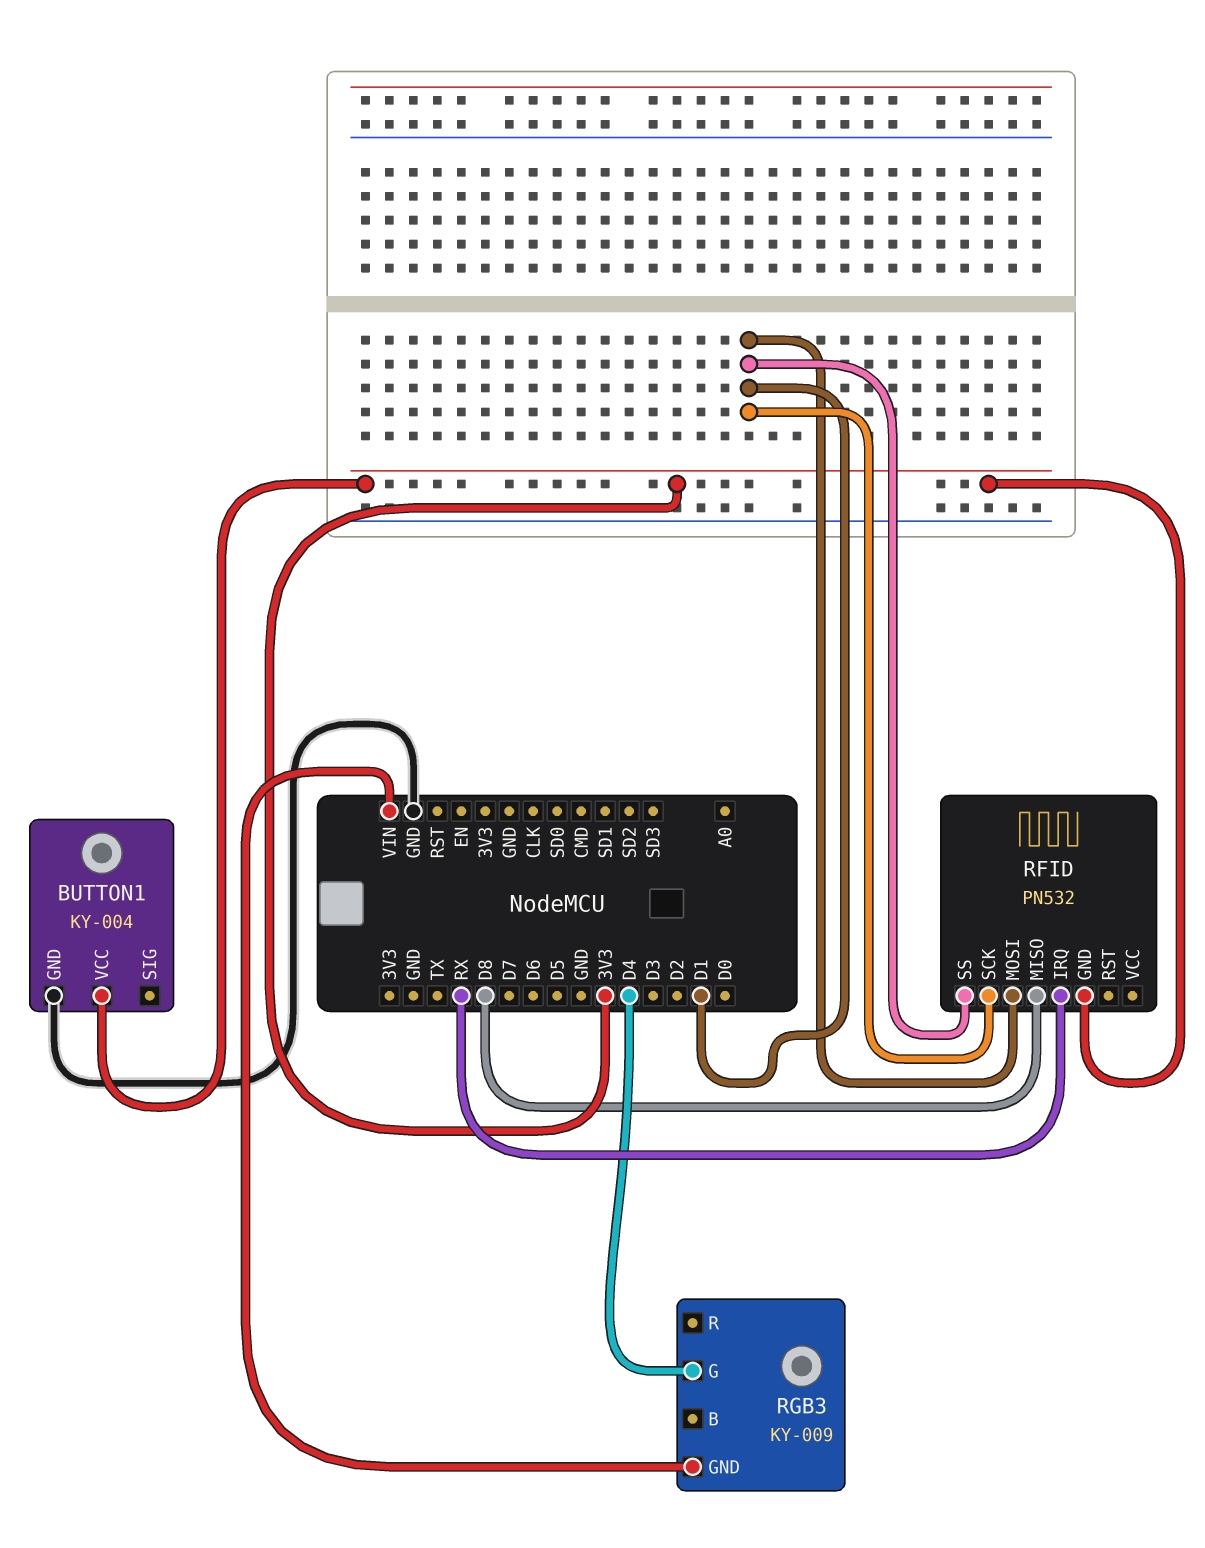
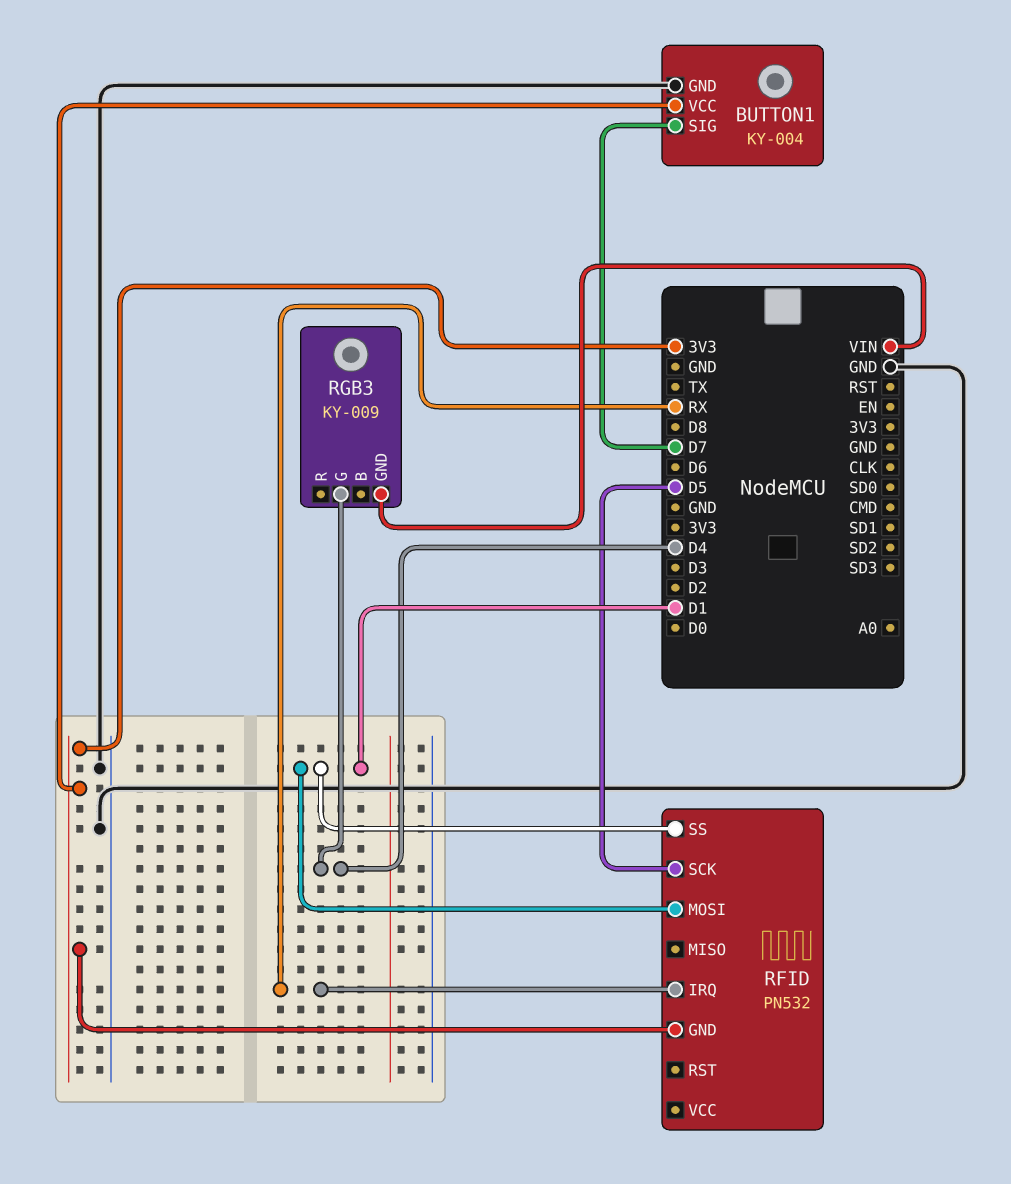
BUTTON1 pin SIG: none -> D7
RFID pin MISO: D8 -> none
RFID pin SCK: D1 -> D5

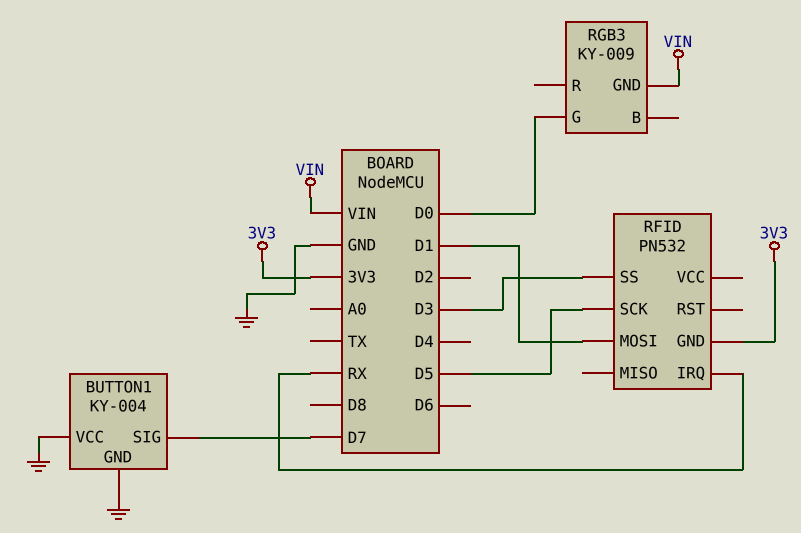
BUTTON1 pin VCC: 3V3 -> GND
RFID pin SS: D1 -> D3
RGB3 pin G: D4 -> D0

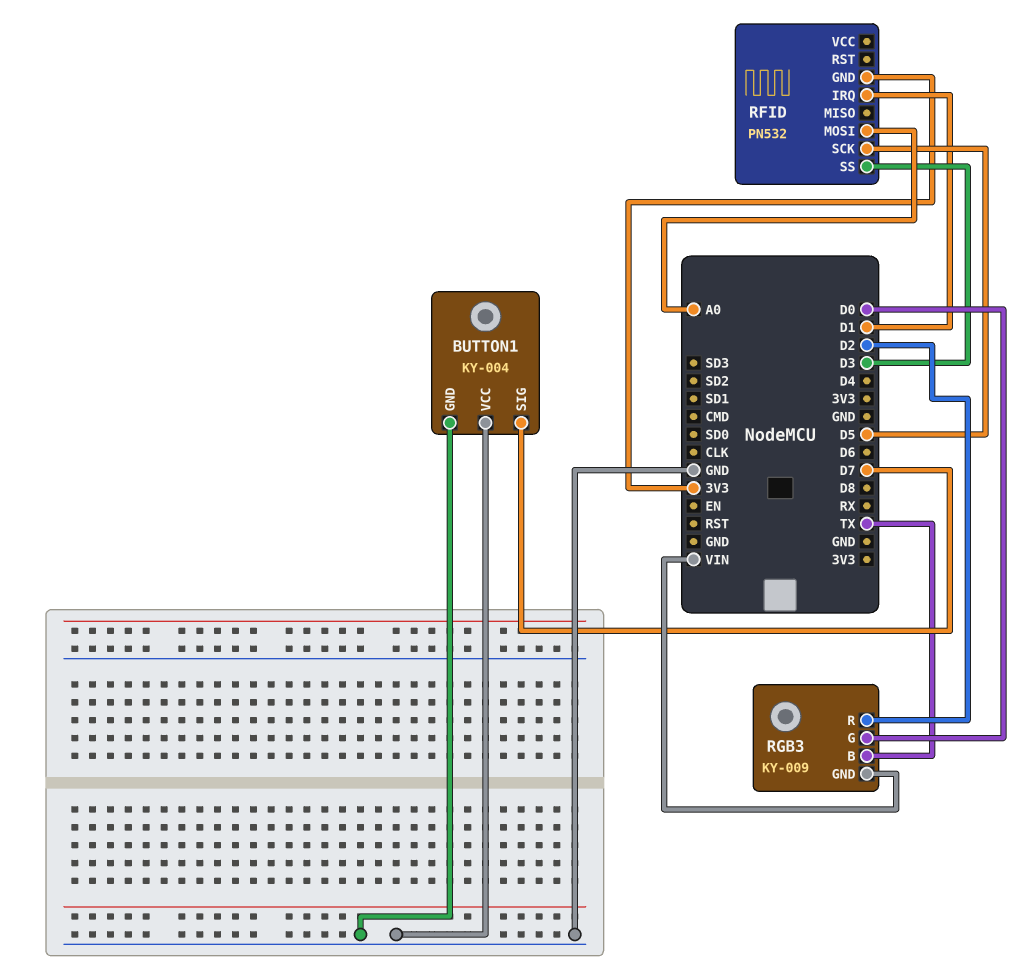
RFID pin IRQ: RX -> D1
RFID pin MOSI: D1 -> A0
RGB3 pin B: none -> TX
RGB3 pin R: none -> D2

